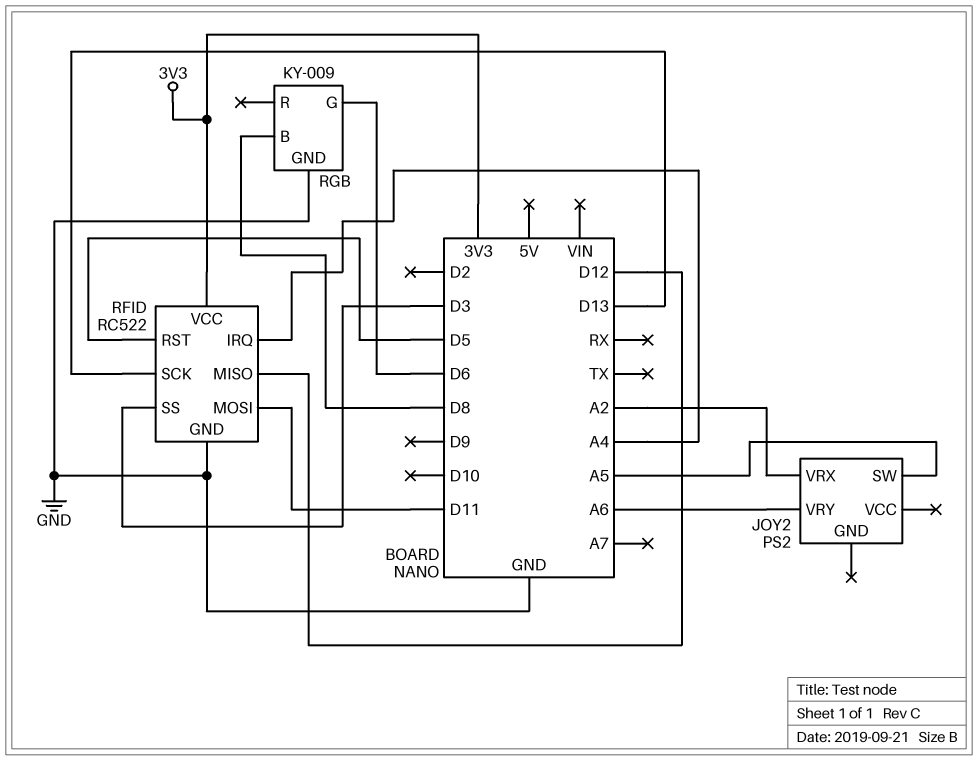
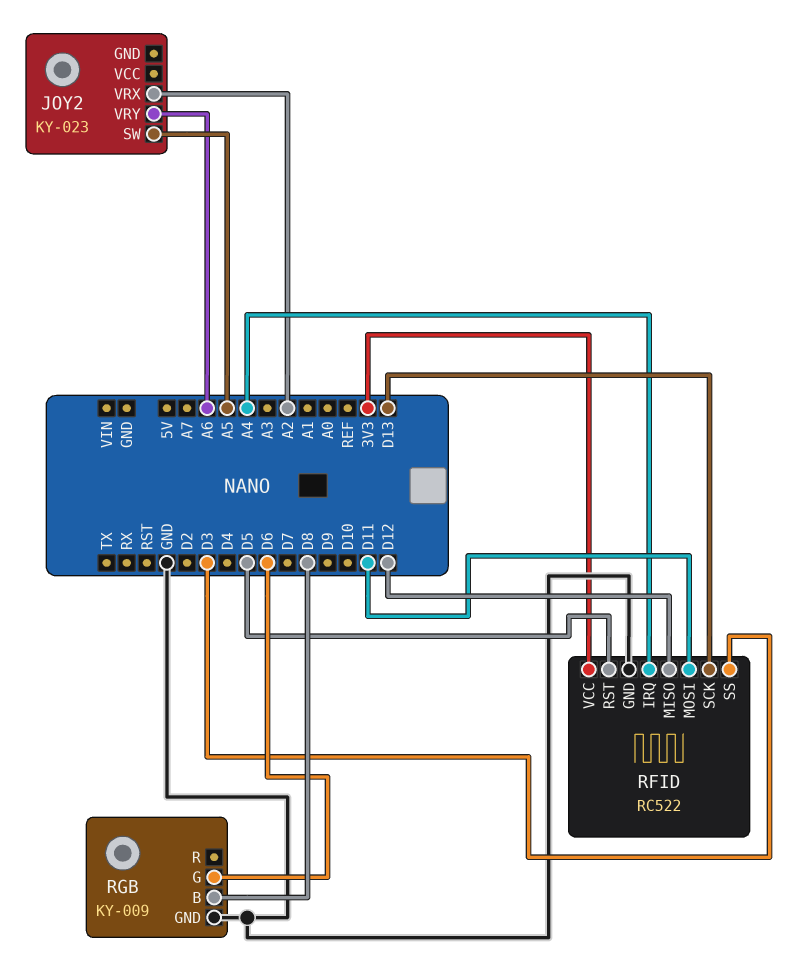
JOY2: PS2 -> KY-023

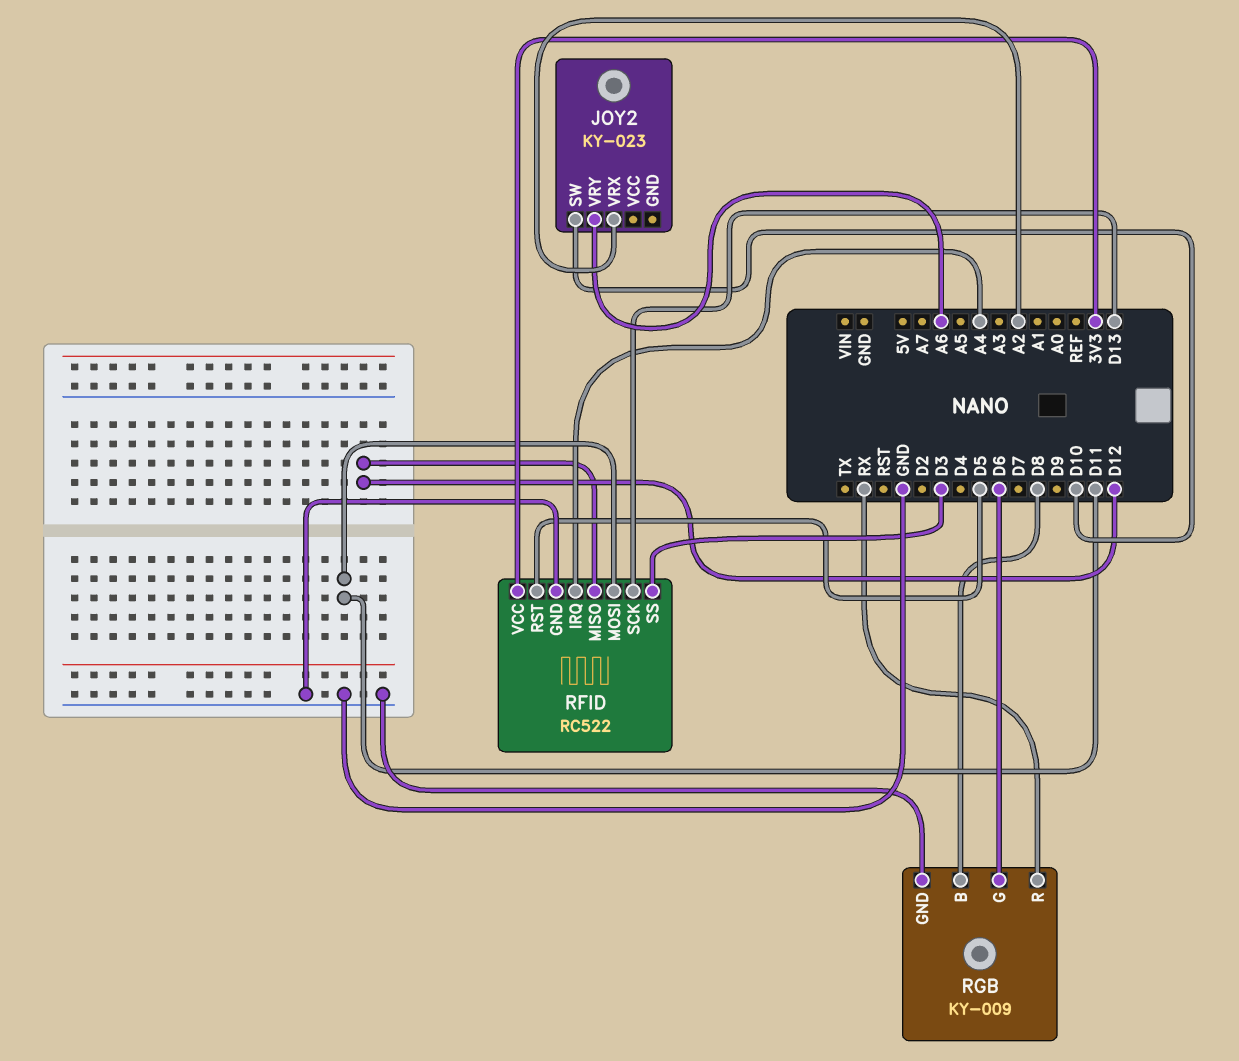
JOY2 pin SW: A5 -> D10
RGB pin R: none -> RX

